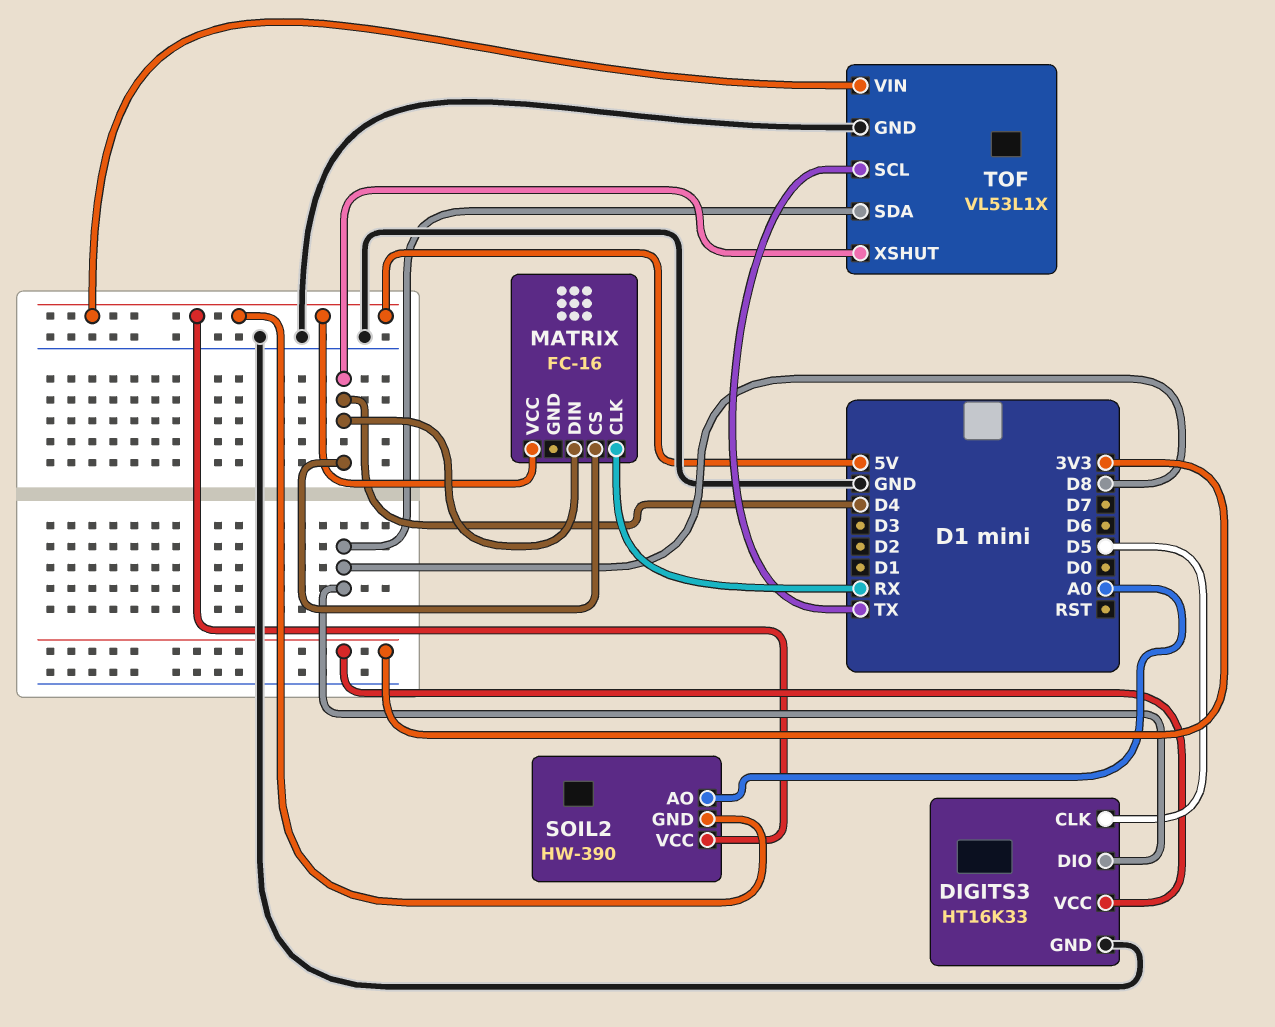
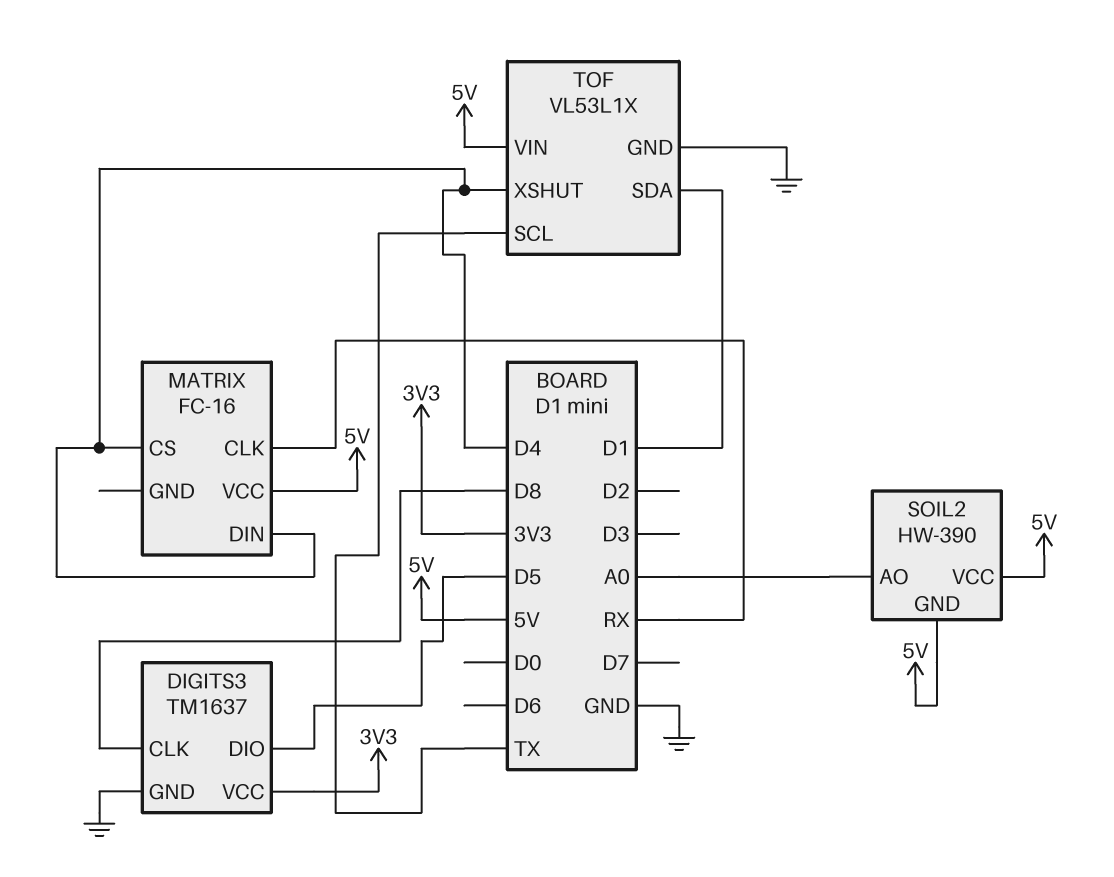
DIGITS3: HT16K33 -> TM1637
DIGITS3 pin CLK: D5 -> D8
DIGITS3 pin DIO: D8 -> D5
TOF pin SDA: D8 -> D1

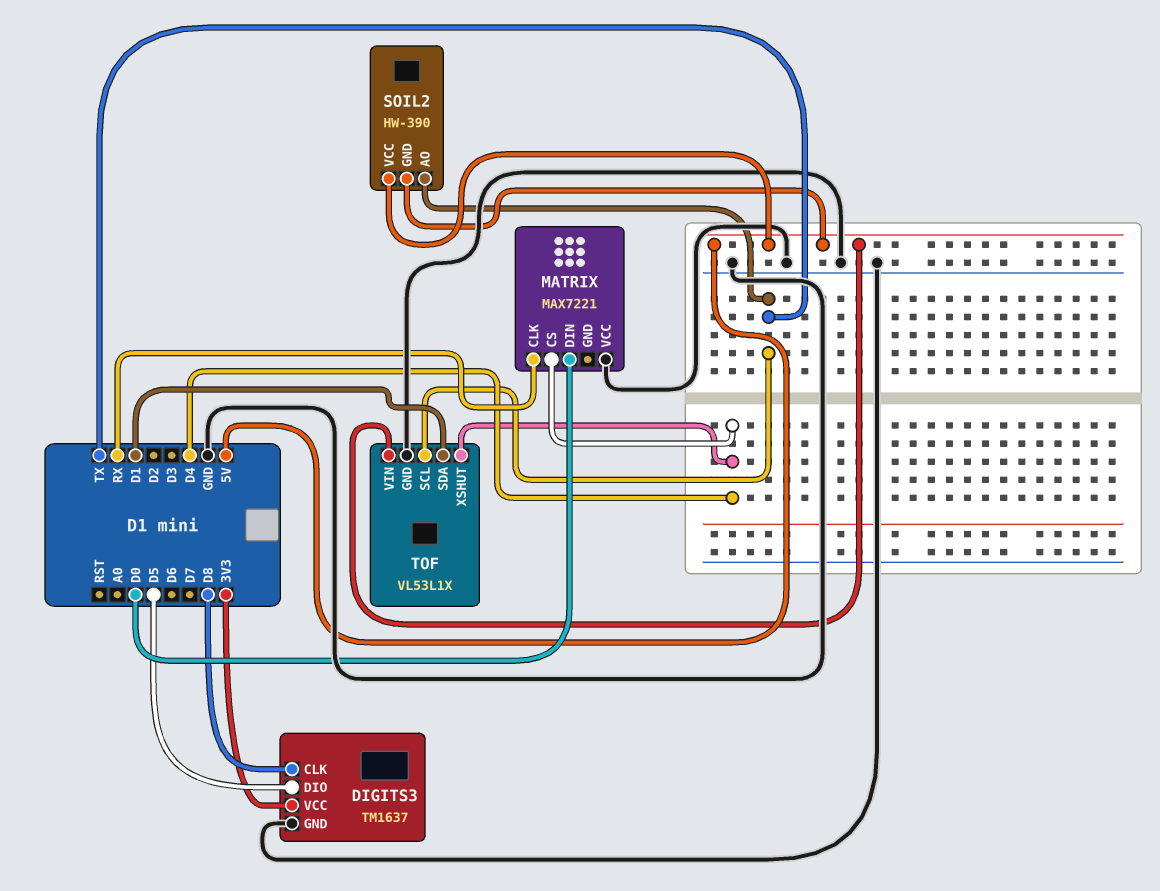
MATRIX: FC-16 -> MAX7221
MATRIX pin DIN: D4 -> D0
MATRIX pin VCC: 5V -> GND
SOIL2 pin AO: A0 -> TX

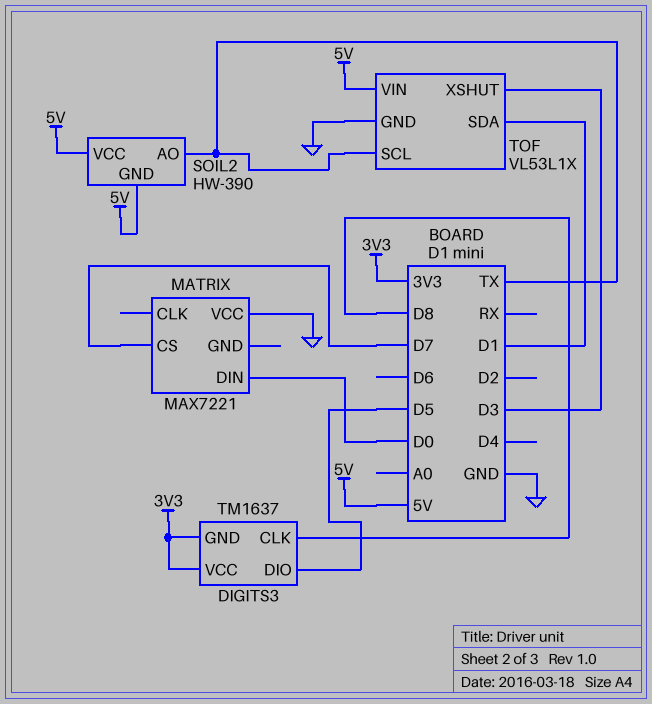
DIGITS3 pin GND: GND -> 3V3
MATRIX pin CLK: RX -> none
MATRIX pin CS: D4 -> D7
TOF pin XSHUT: D4 -> D3

